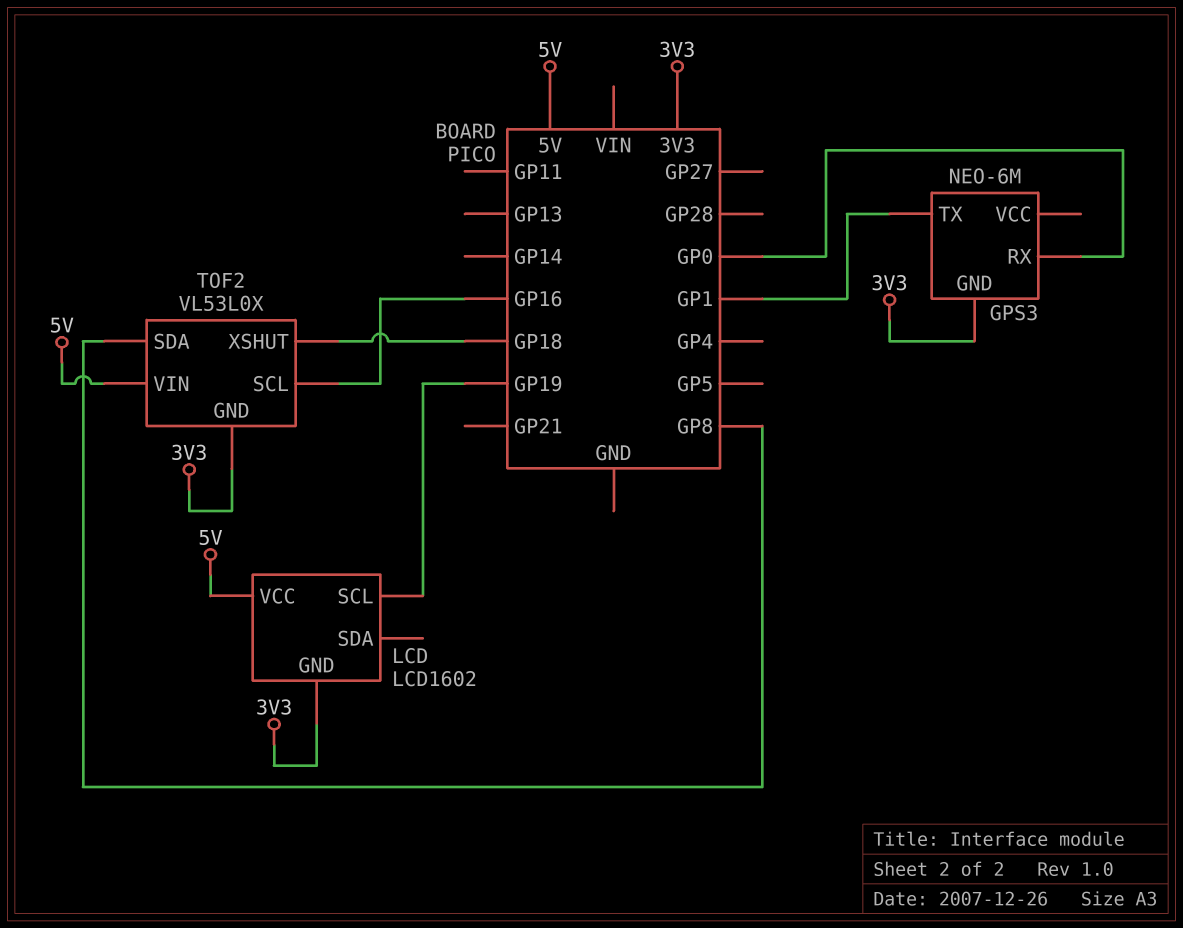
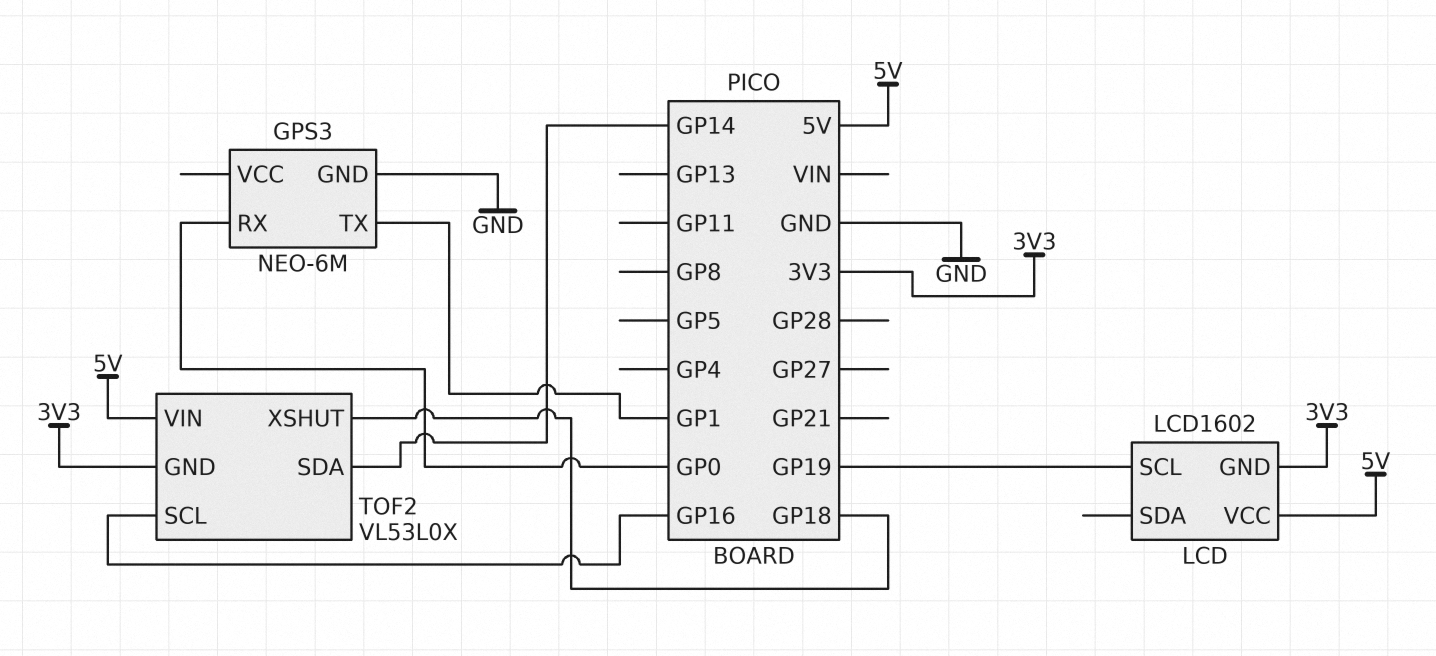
GPS3 pin GND: 3V3 -> GND
TOF2 pin SDA: GP8 -> GP14

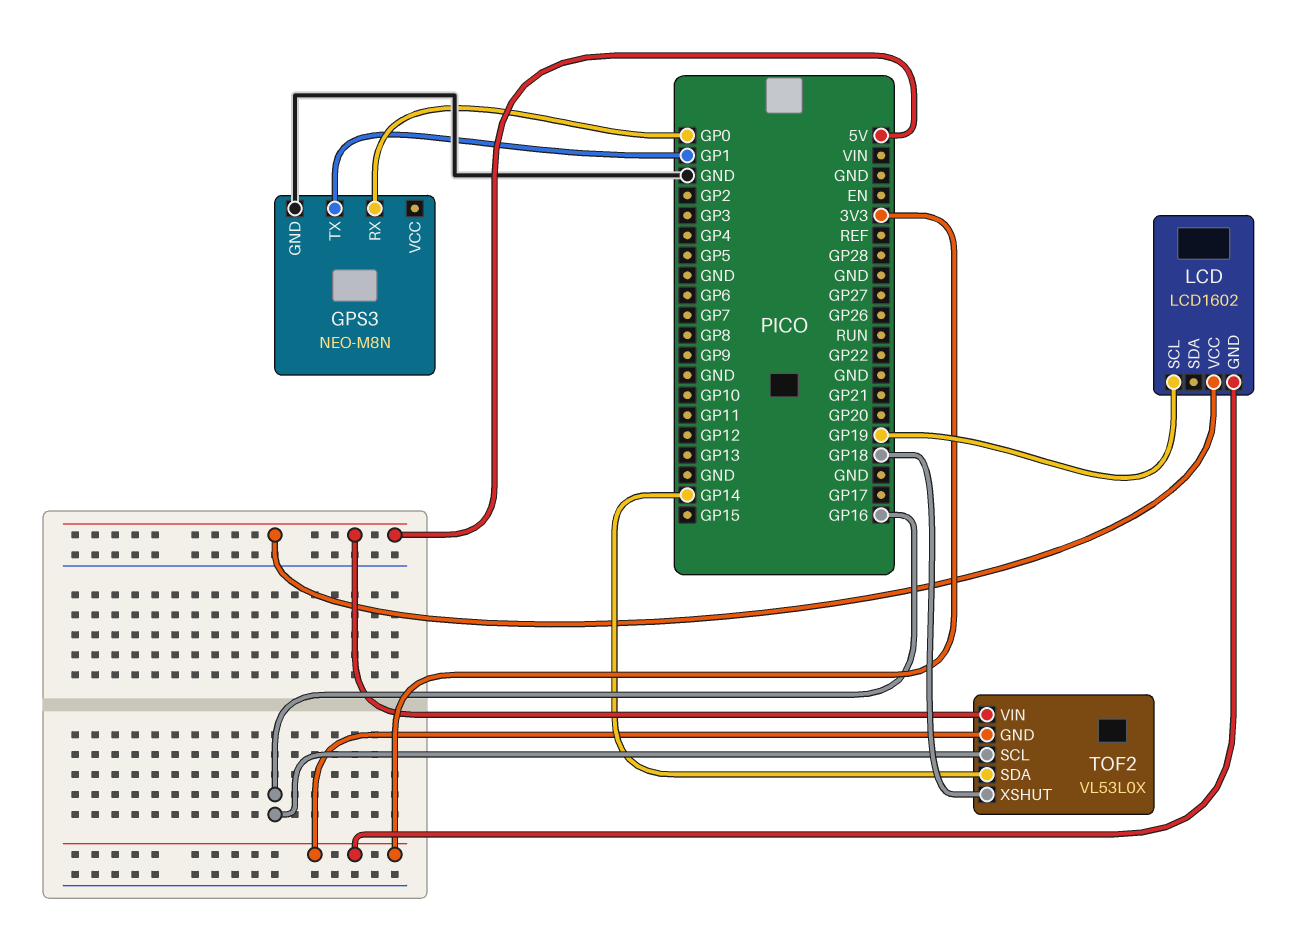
GPS3: NEO-6M -> NEO-M8N

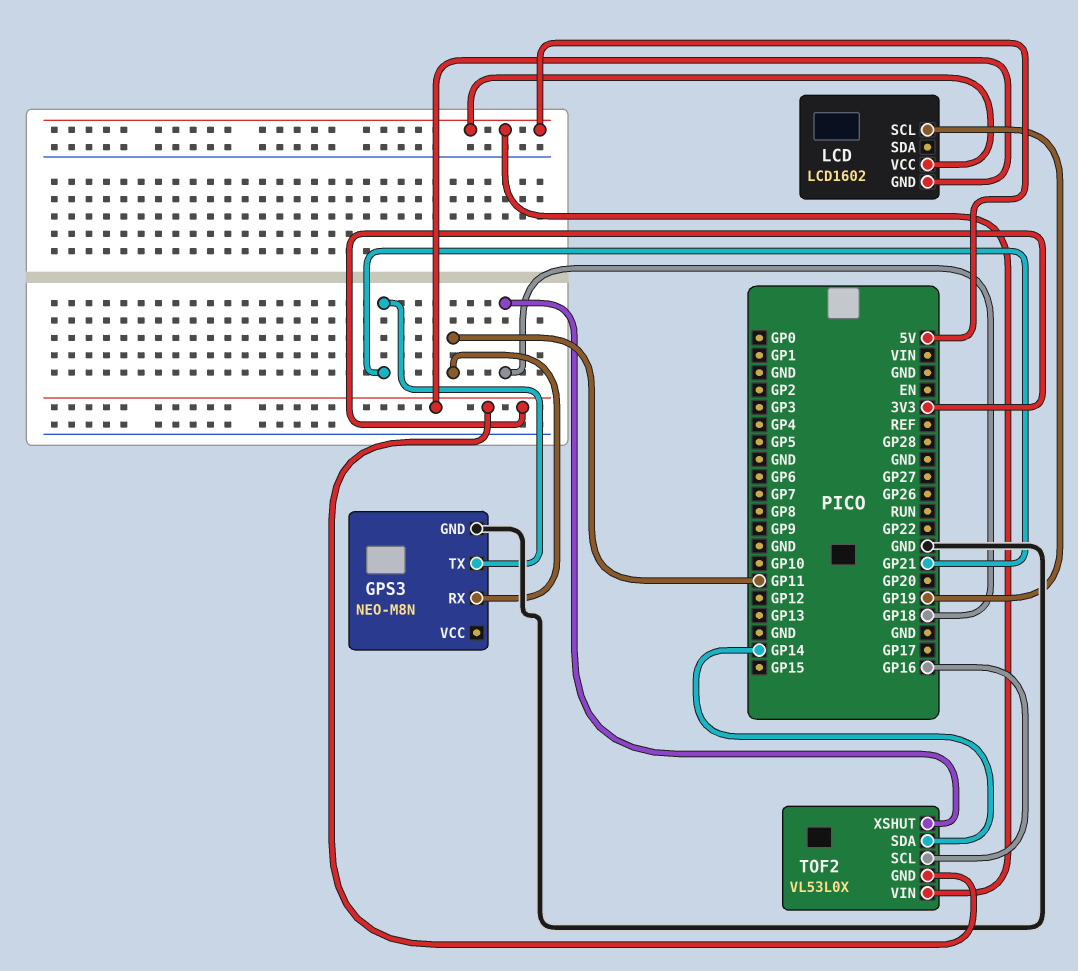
GPS3 pin RX: GP0 -> GP11
GPS3 pin TX: GP1 -> GP21

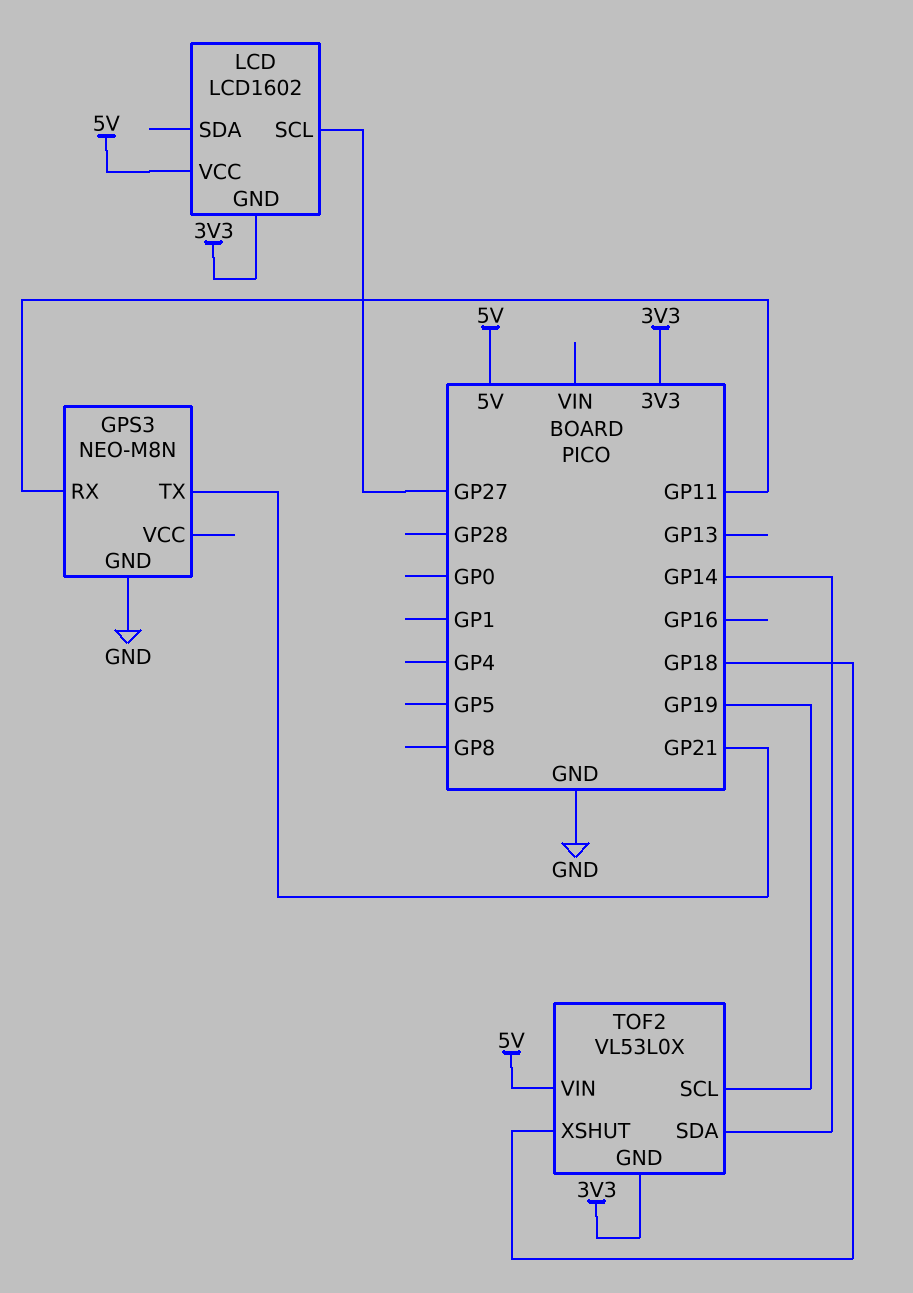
LCD pin SCL: GP19 -> GP27
TOF2 pin SCL: GP16 -> GP19

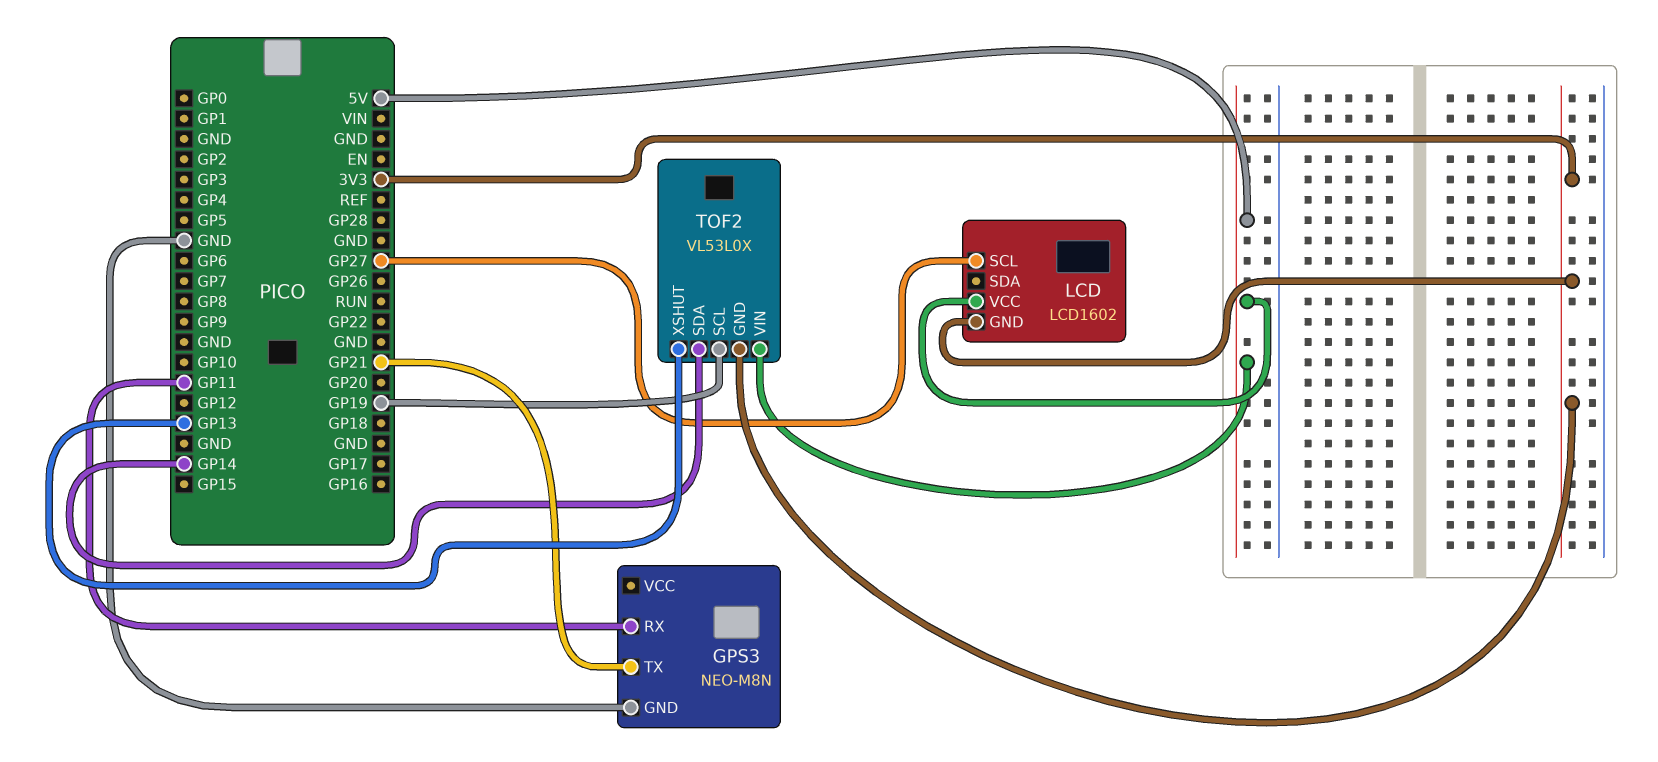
TOF2 pin XSHUT: GP18 -> GP13

